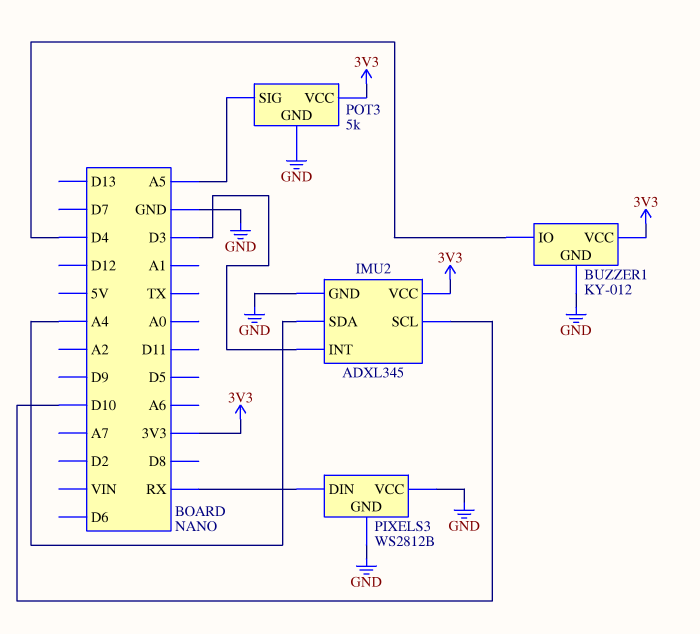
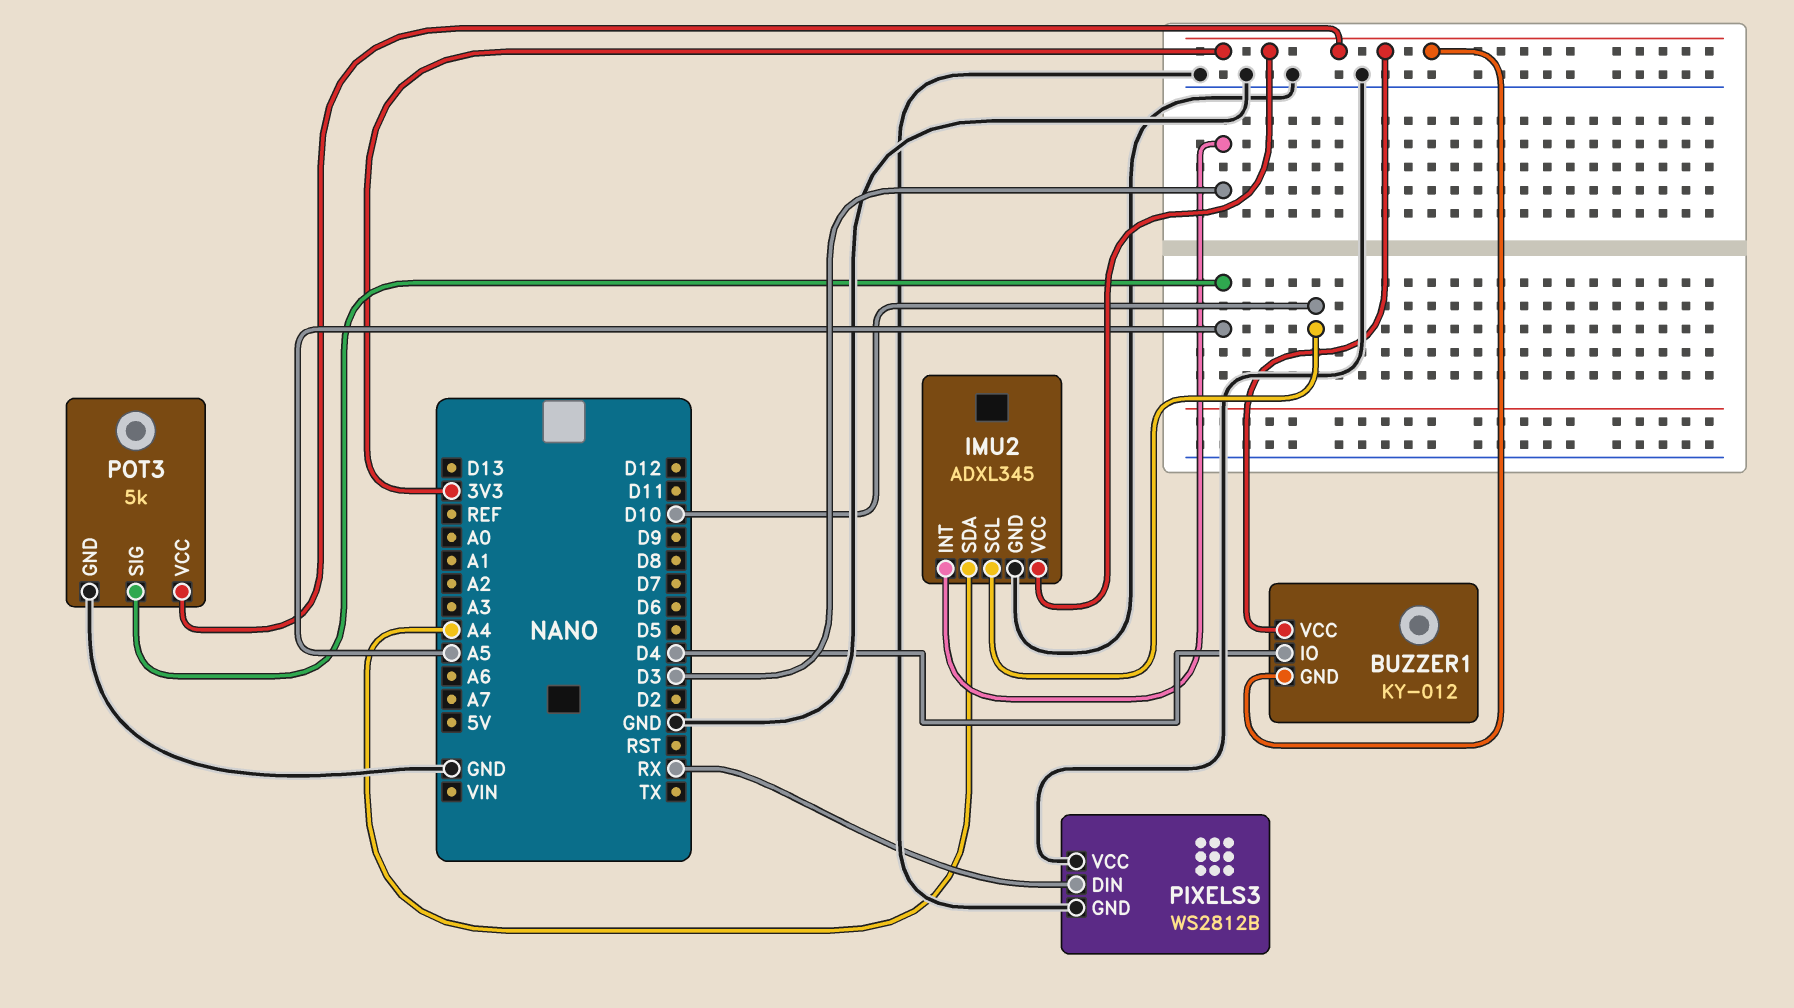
BUZZER1 pin GND: GND -> 3V3

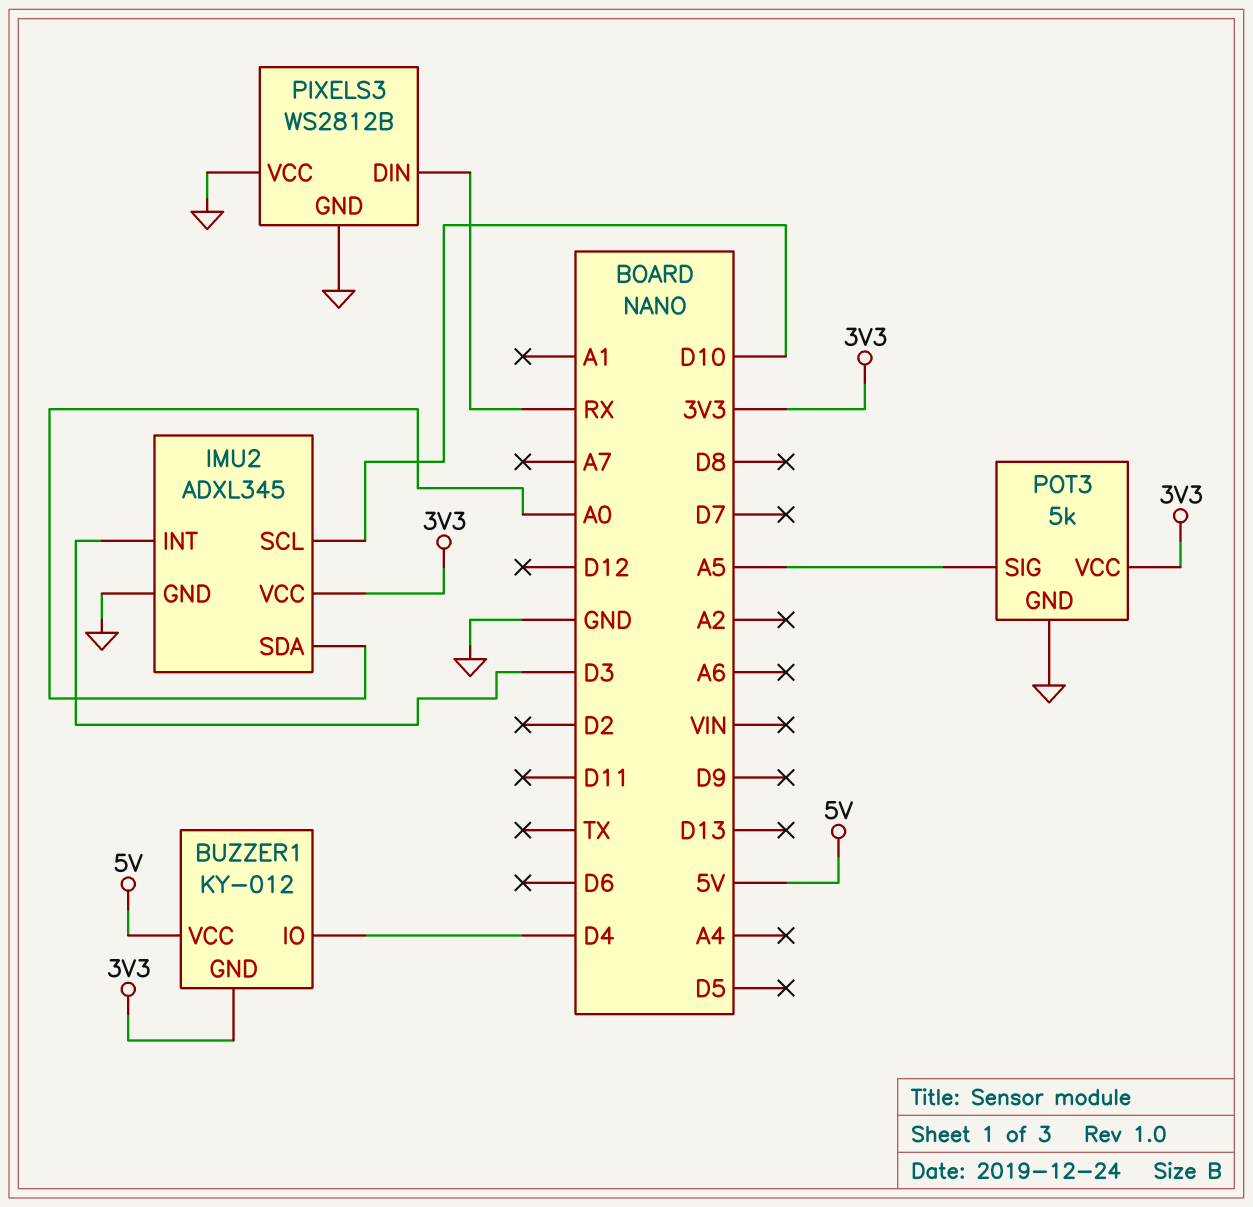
BUZZER1 pin VCC: 3V3 -> 5V
IMU2 pin SDA: A4 -> A0

